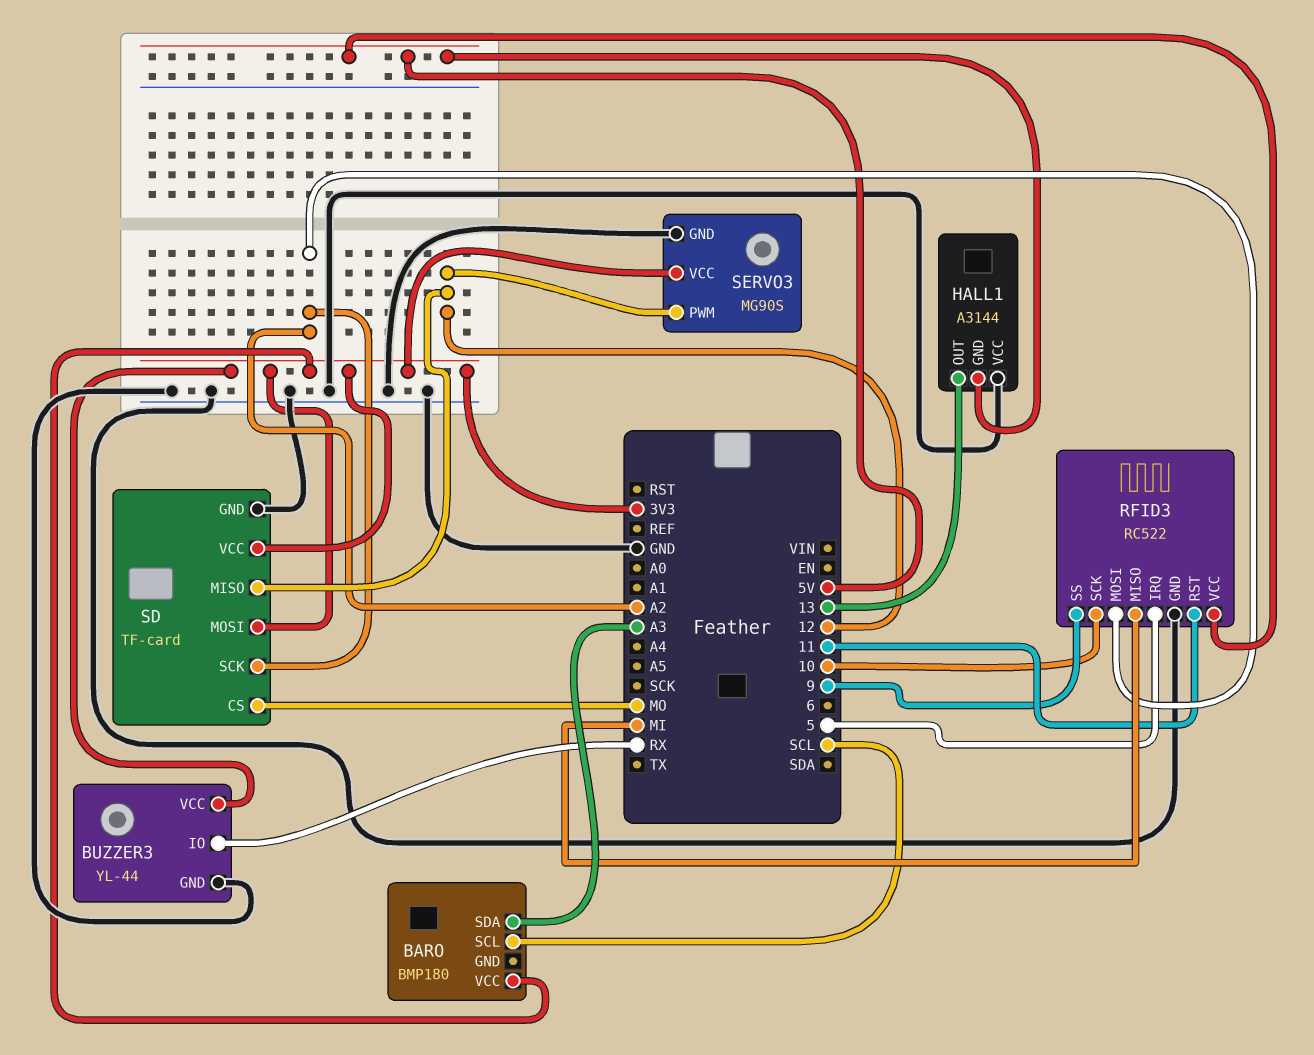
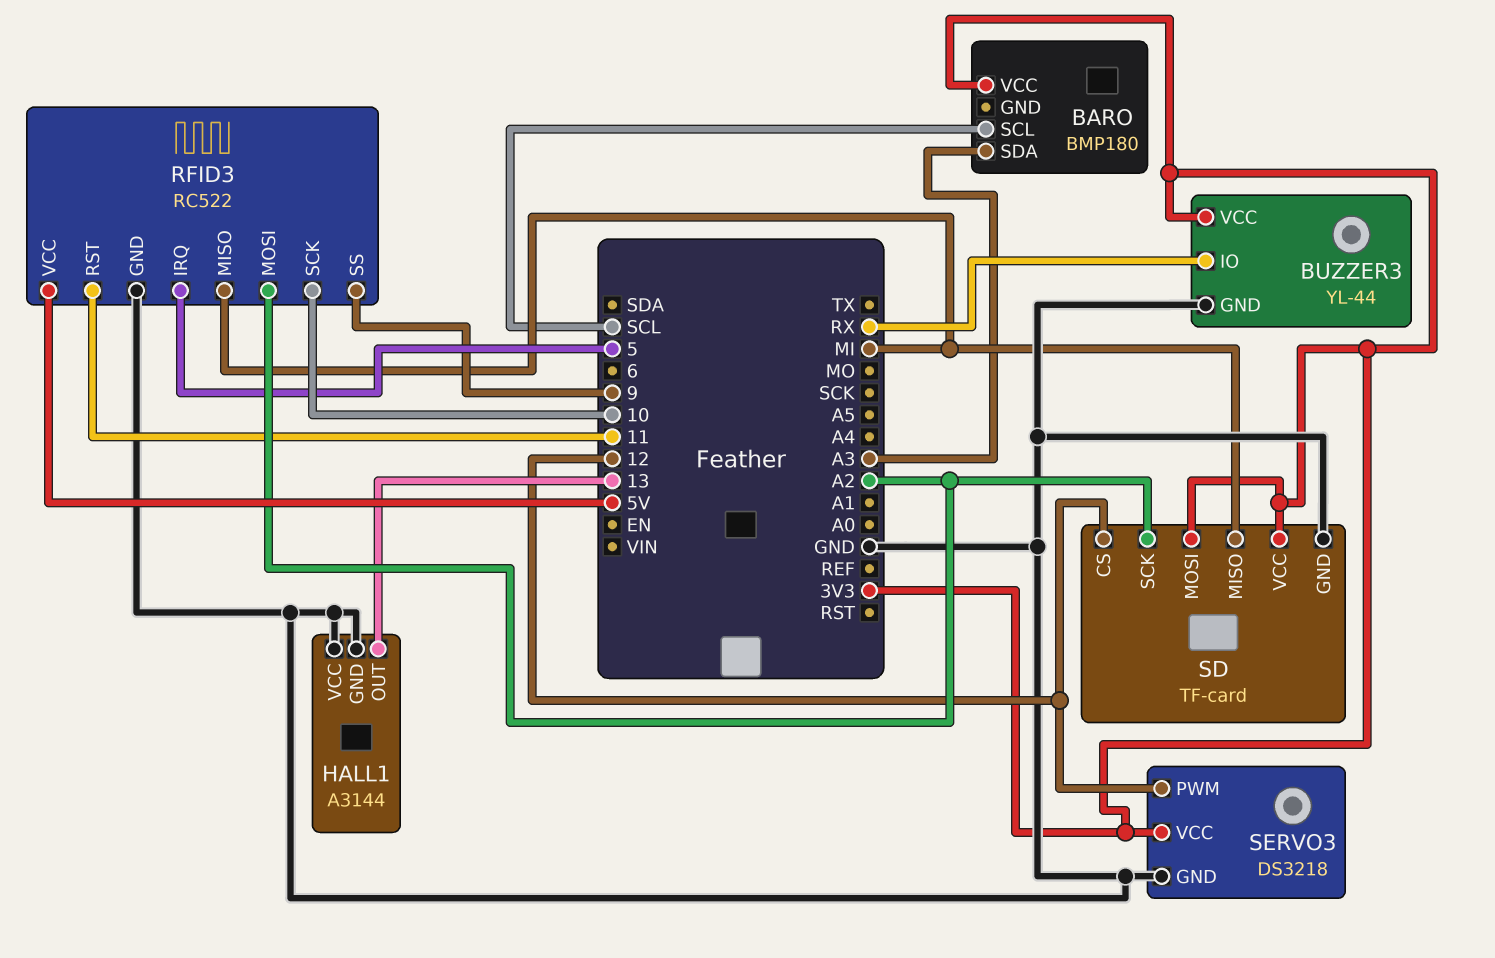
HALL1 pin GND: 5V -> GND
SD pin CS: MO -> 12
SD pin MISO: 12 -> MI
SERVO3: MG90S -> DS3218

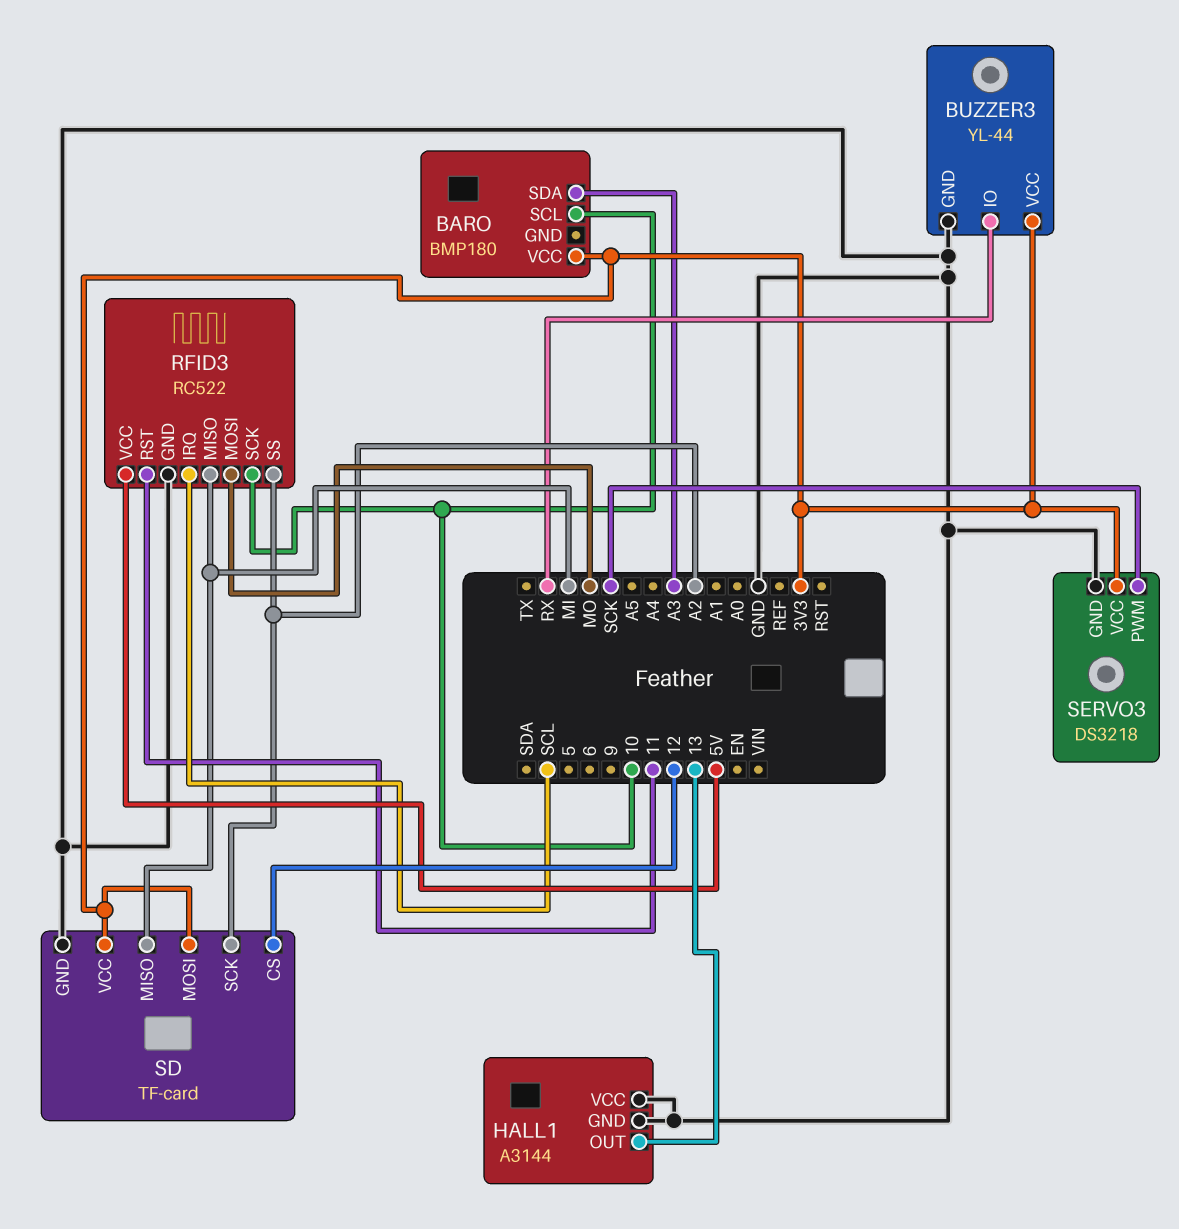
BARO pin SCL: SCL -> 10
RFID3 pin IRQ: 5 -> SCL
RFID3 pin MOSI: A2 -> MO
RFID3 pin SS: 9 -> A2
SERVO3 pin PWM: 12 -> SCK

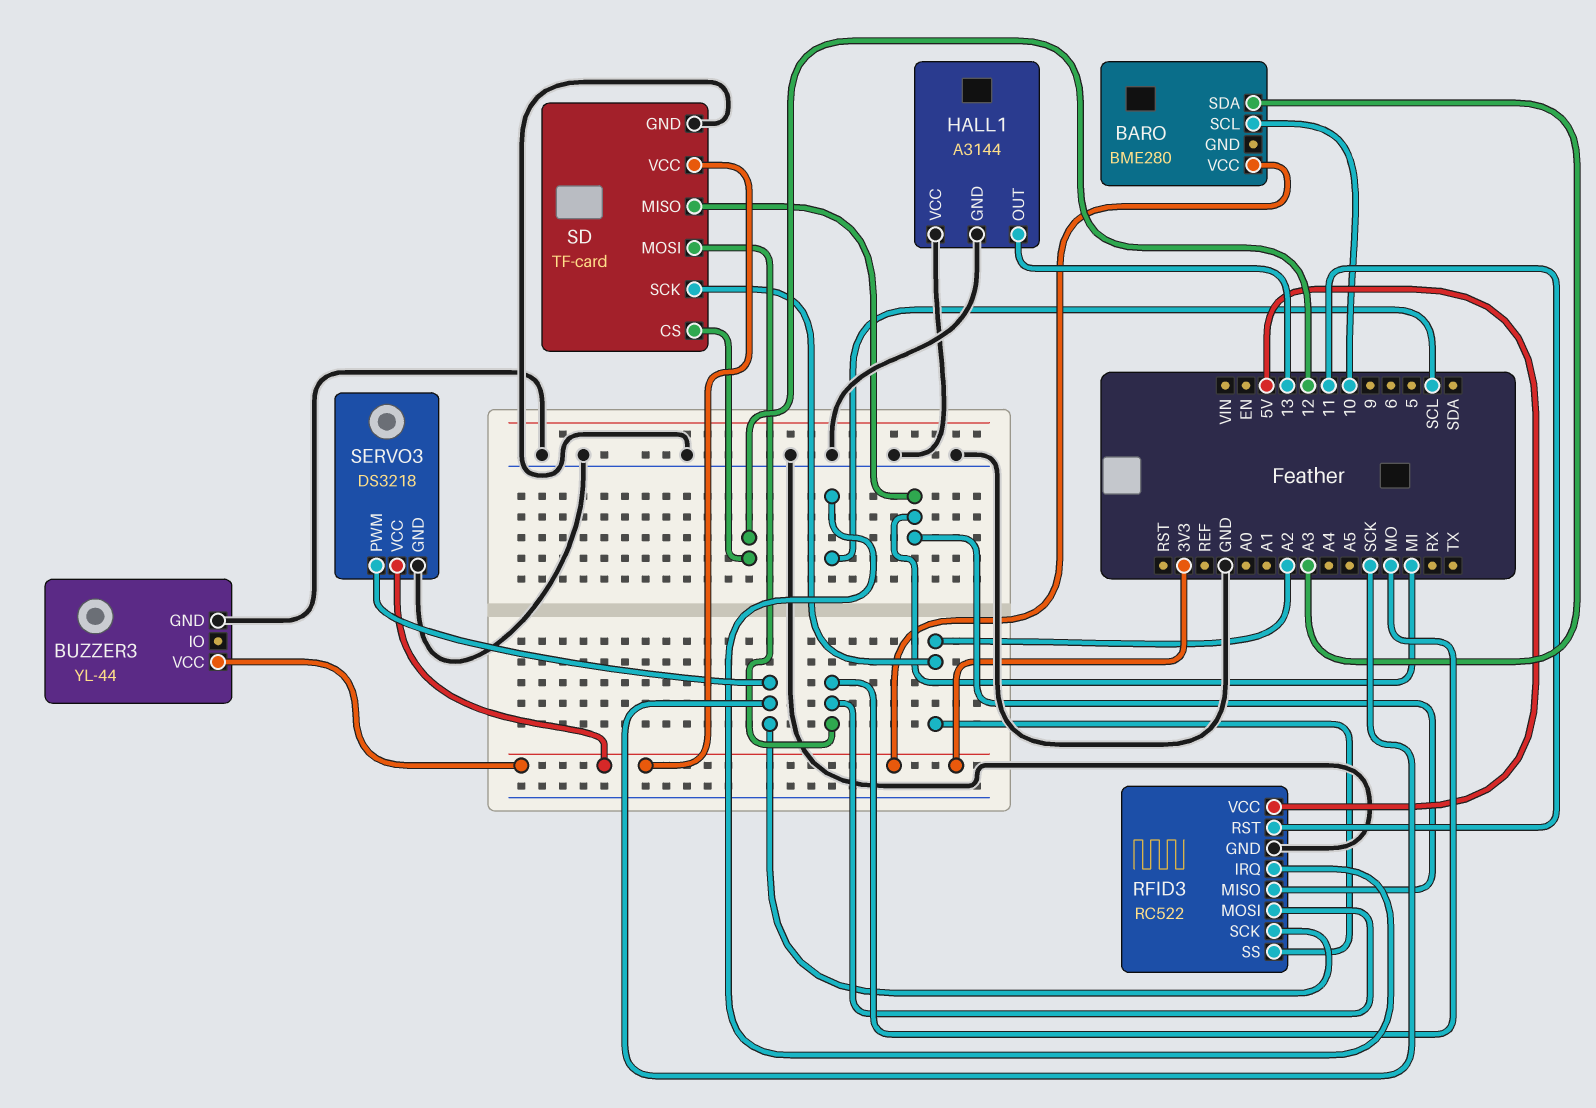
BARO: BMP180 -> BME280
BUZZER3 pin IO: RX -> none
RFID3 pin SCK: 10 -> SCK
SD pin MOSI: 3V3 -> MO

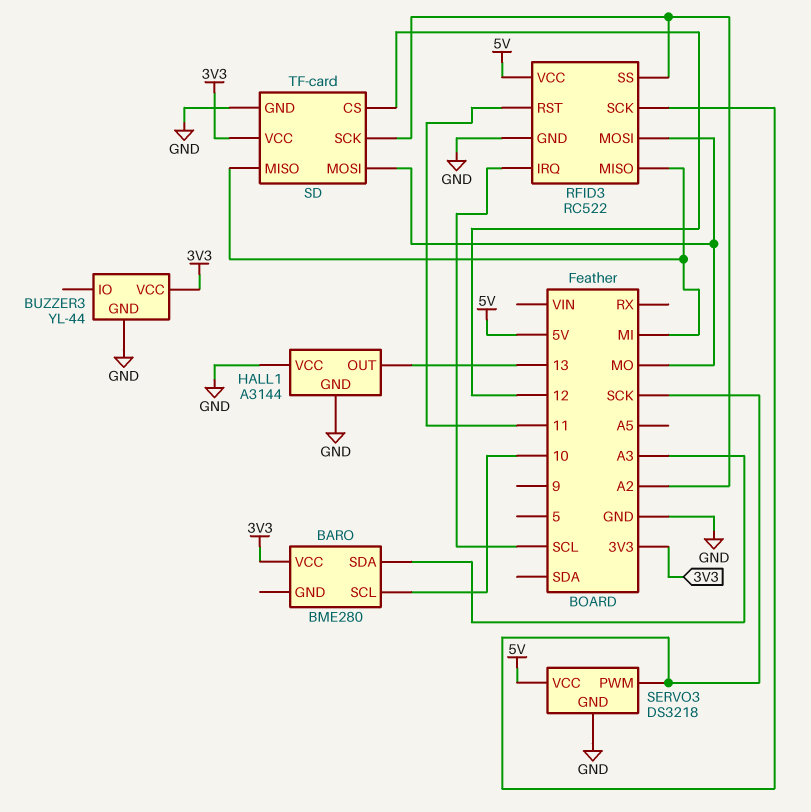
SERVO3 pin VCC: 3V3 -> 5V

